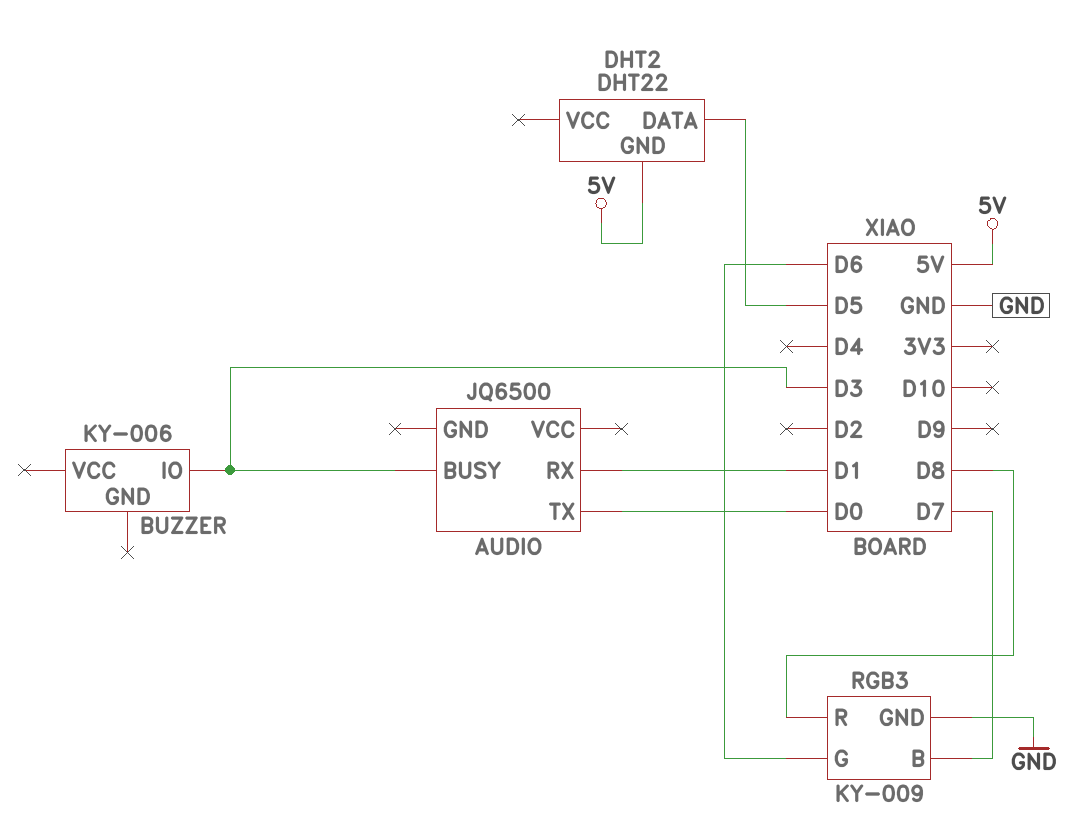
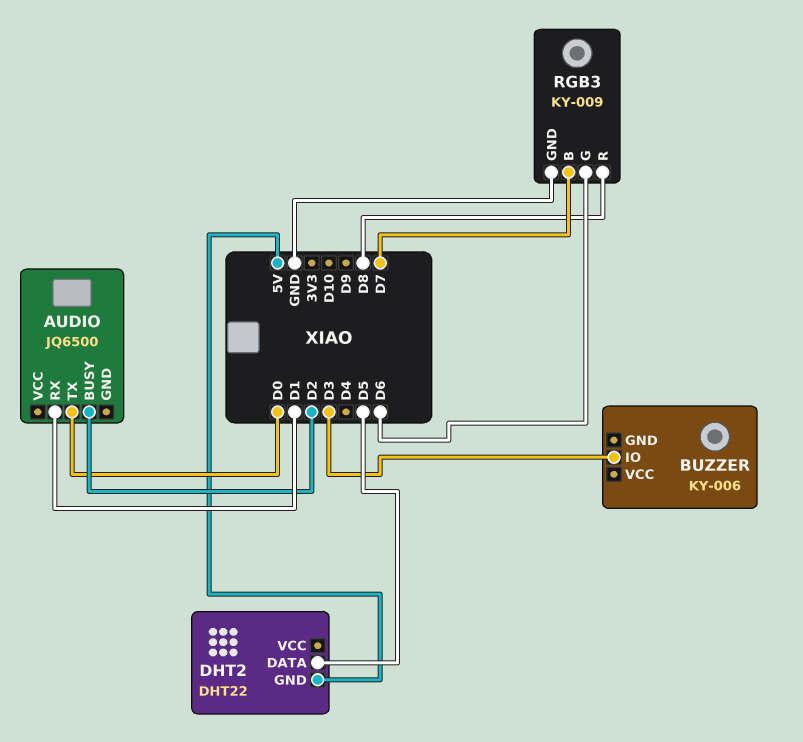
AUDIO pin BUSY: D3 -> D2

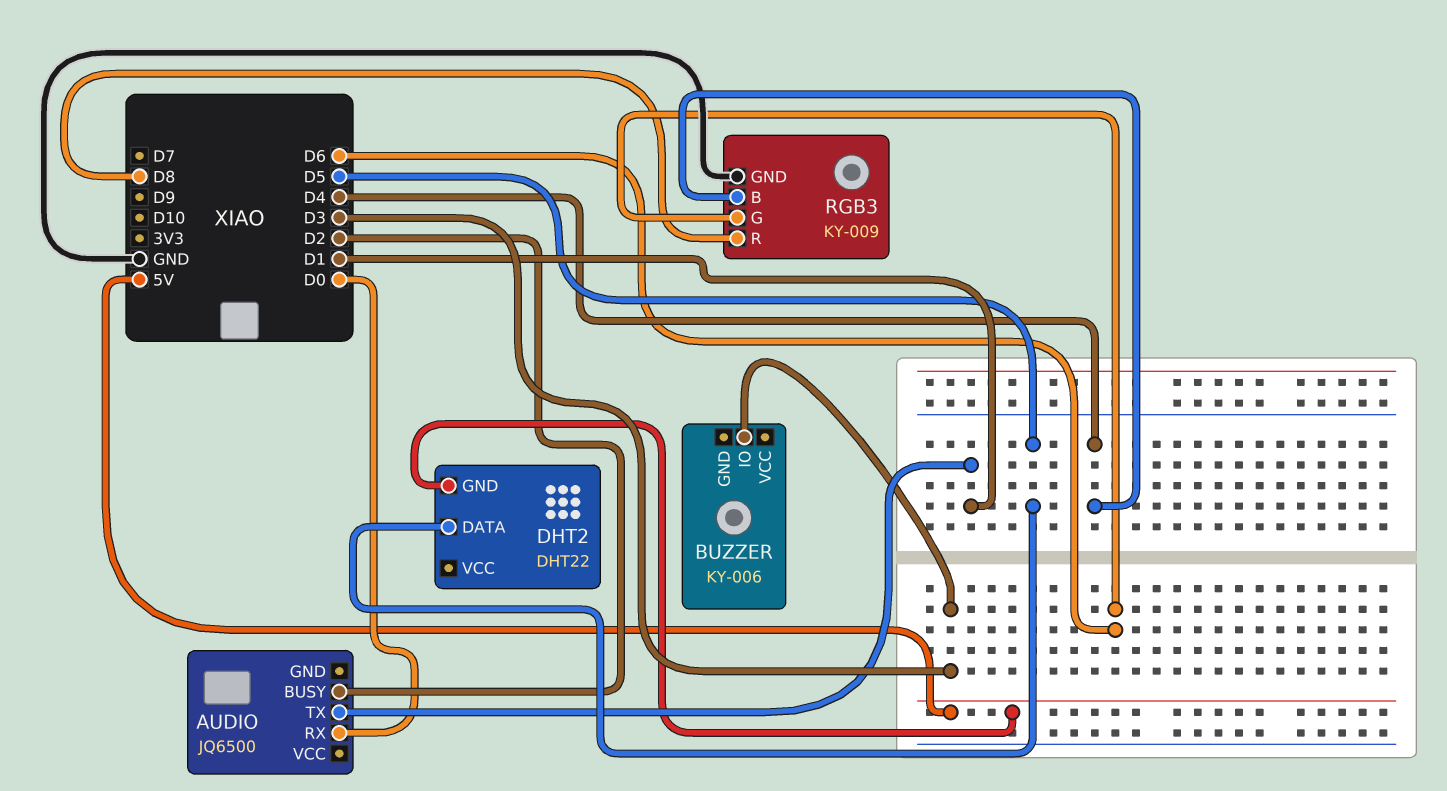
AUDIO pin RX: D1 -> D0
AUDIO pin TX: D0 -> D1
RGB3 pin B: D7 -> D4

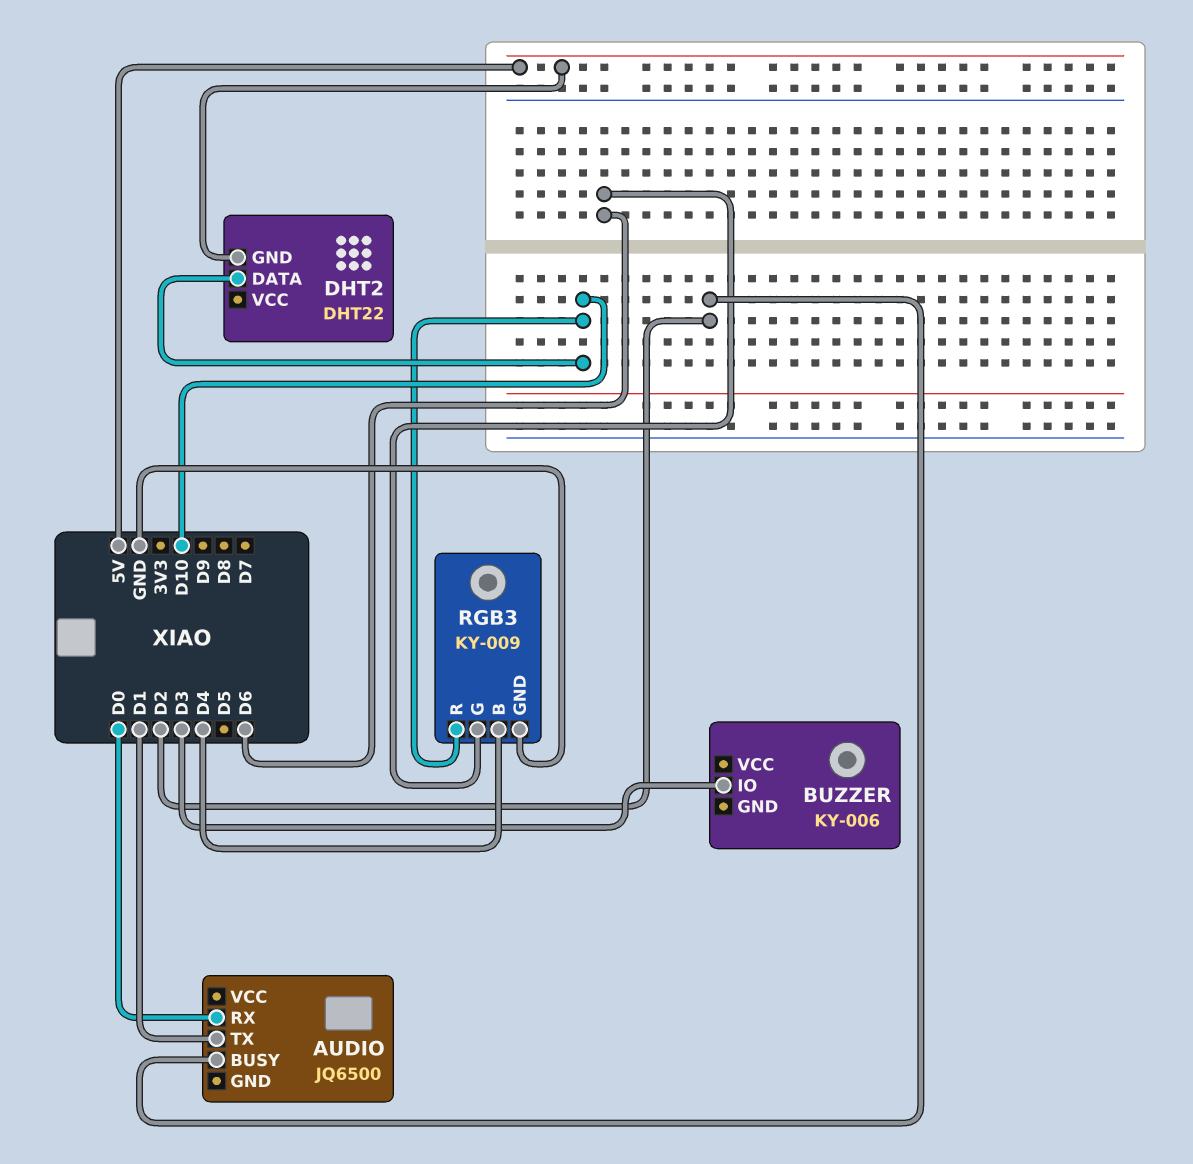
DHT2 pin DATA: D5 -> D10
RGB3 pin R: D8 -> D10

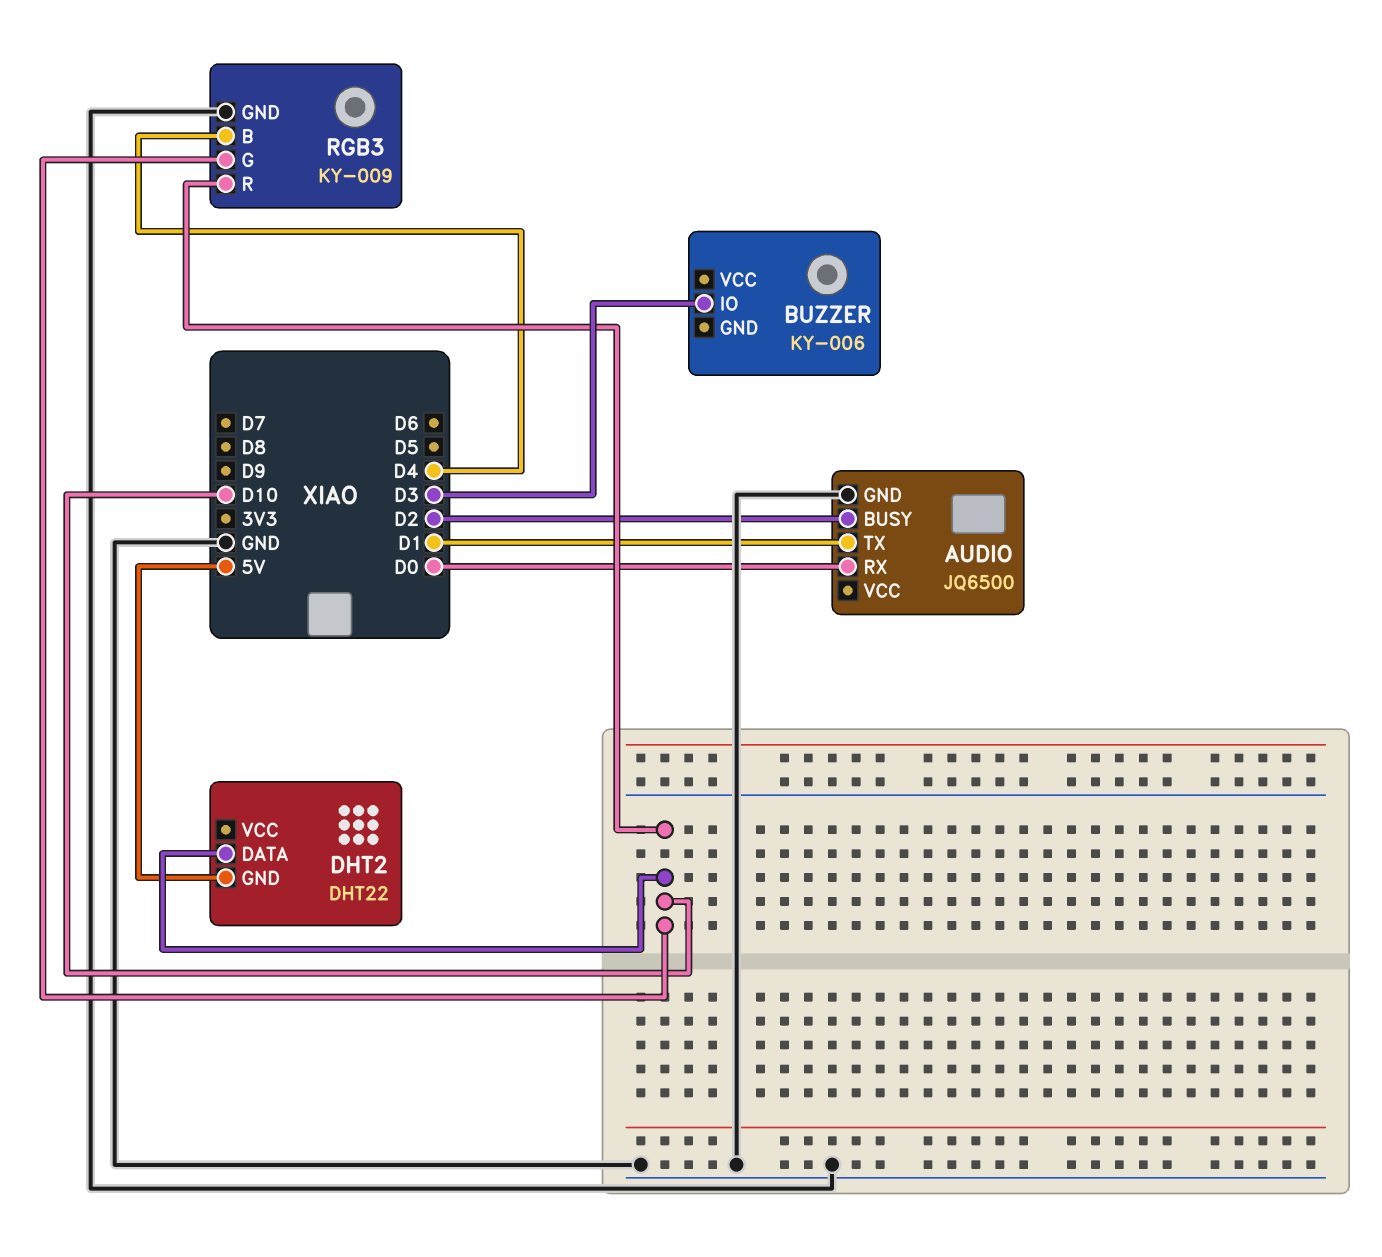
AUDIO pin GND: none -> GND
RGB3 pin G: D6 -> D10

